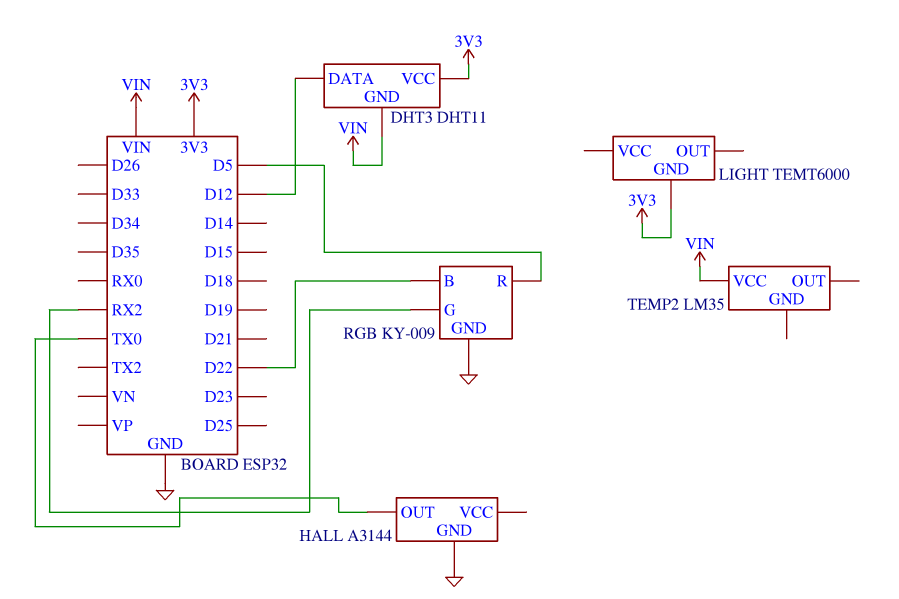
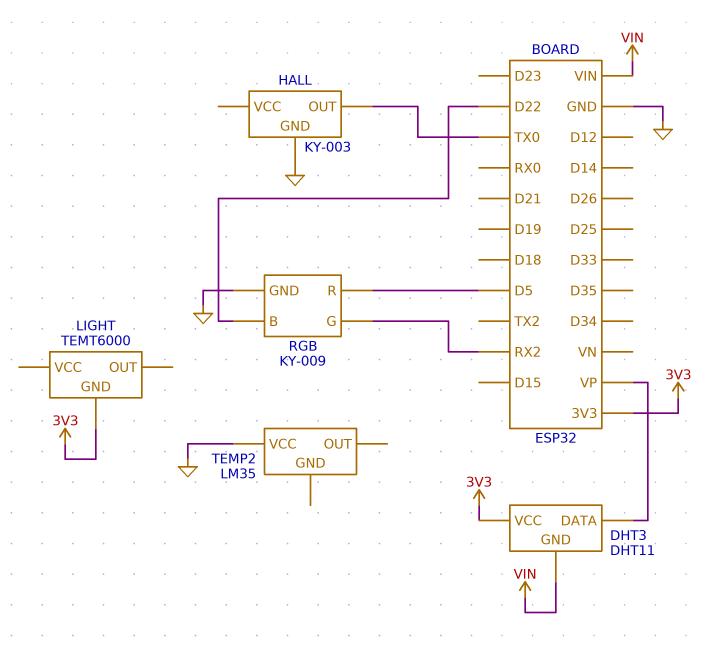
DHT3 pin DATA: D12 -> VP
HALL: A3144 -> KY-003
TEMP2 pin VCC: VIN -> GND

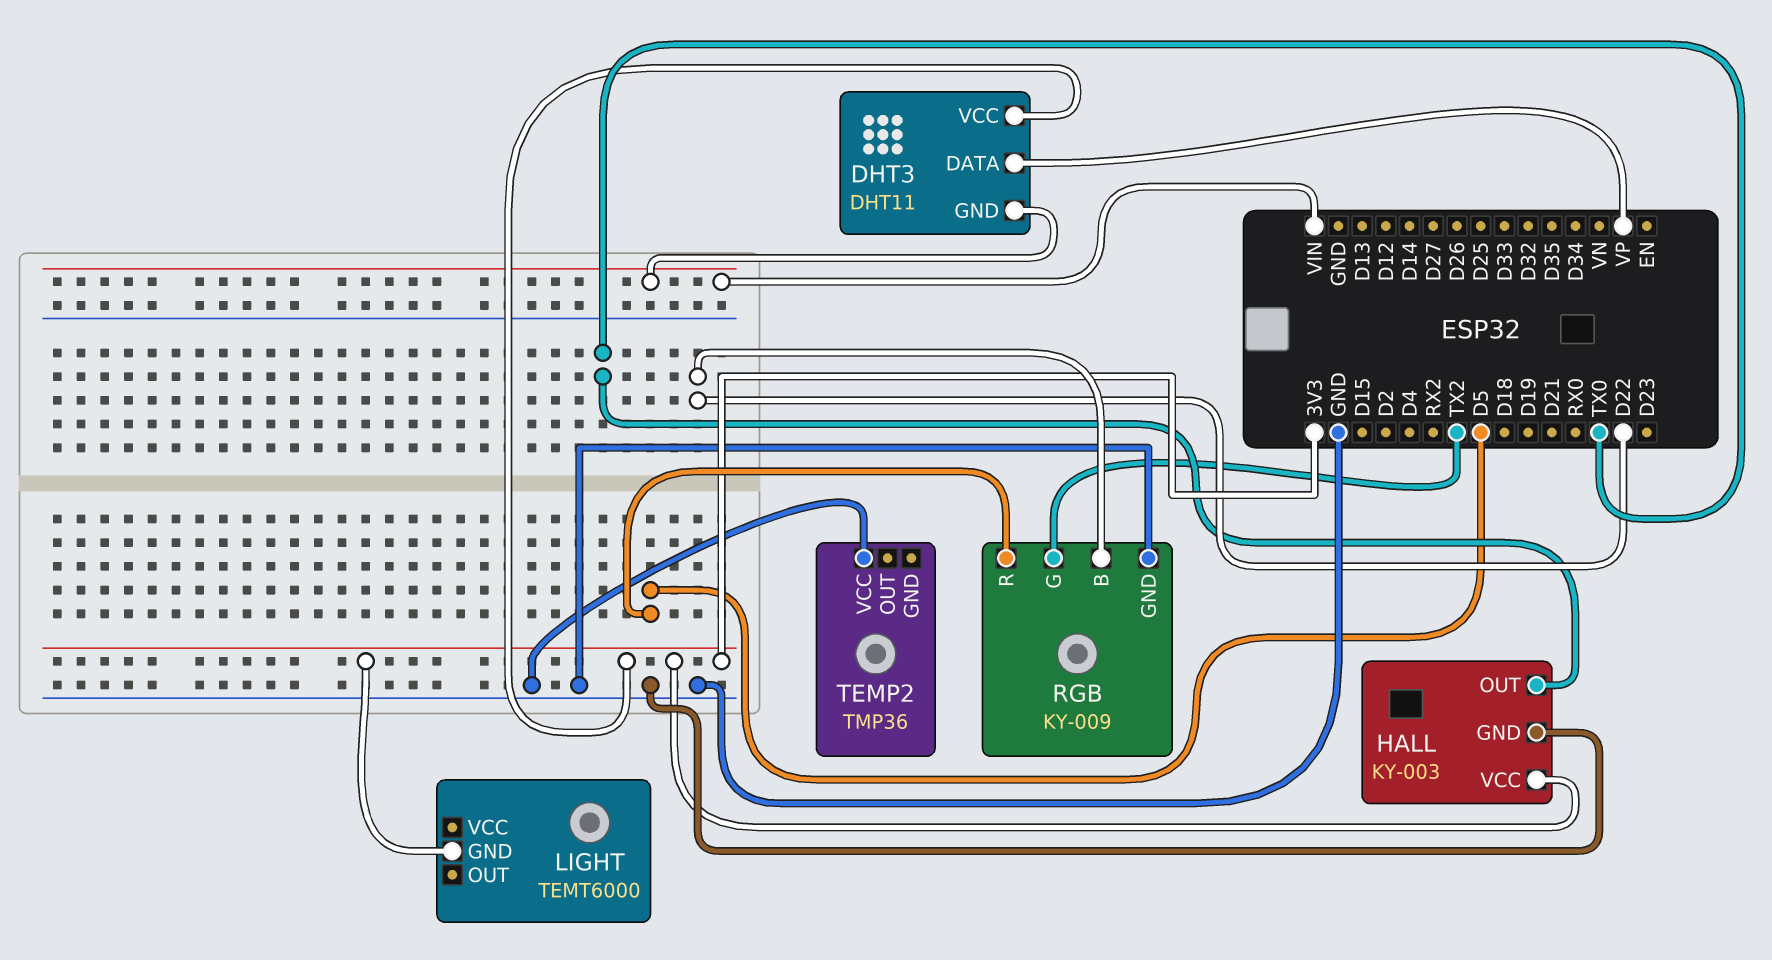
HALL pin VCC: none -> 3V3
RGB pin G: RX2 -> TX2
TEMP2: LM35 -> TMP36

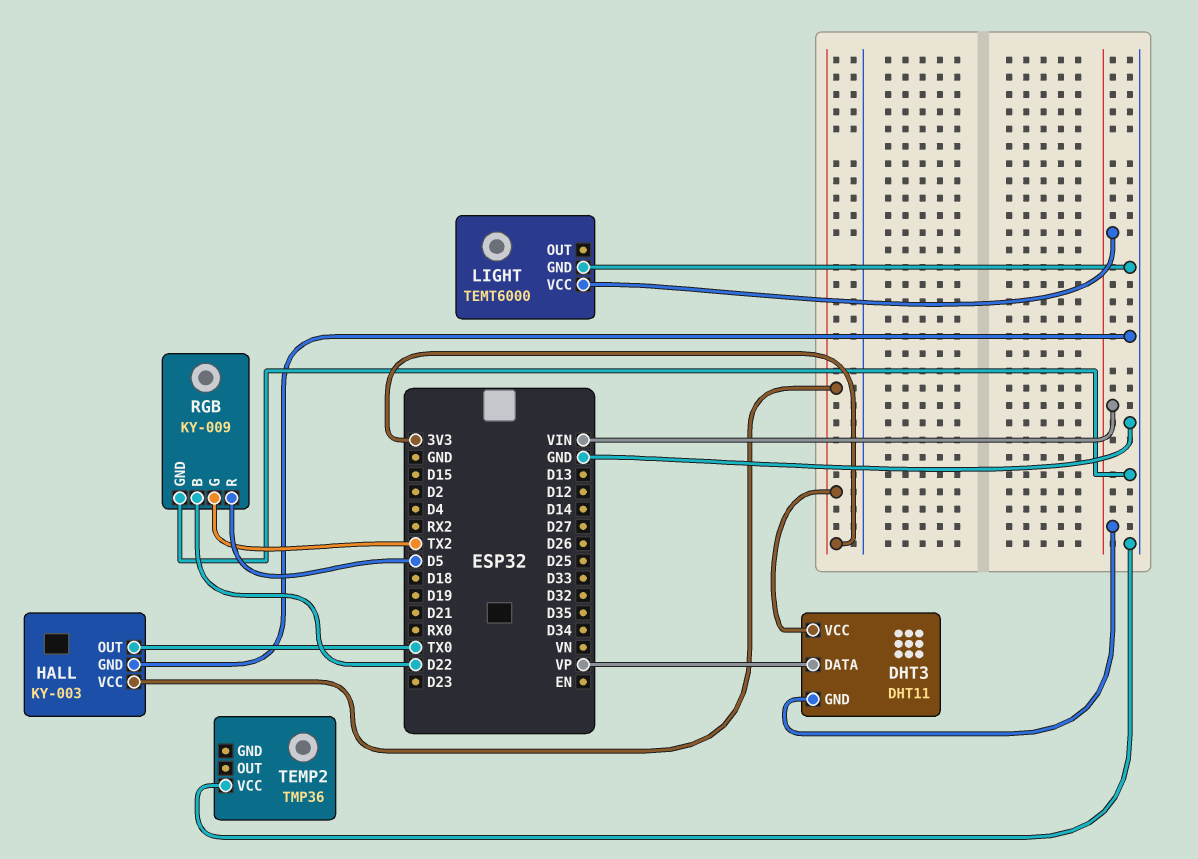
LIGHT pin GND: 3V3 -> GND
LIGHT pin VCC: none -> VIN

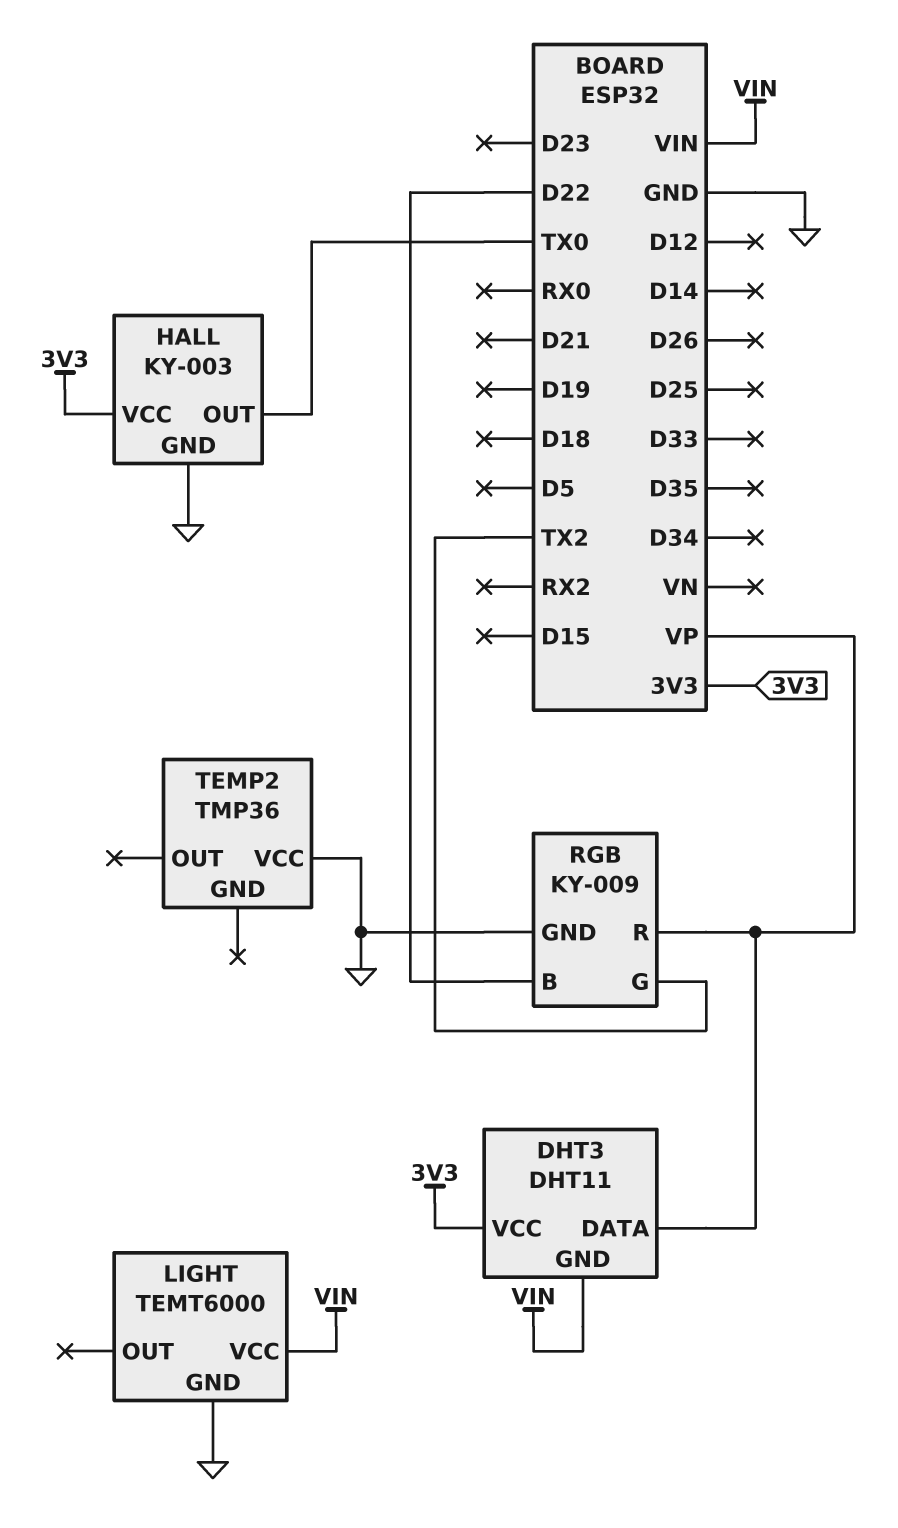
RGB pin R: D5 -> VP

